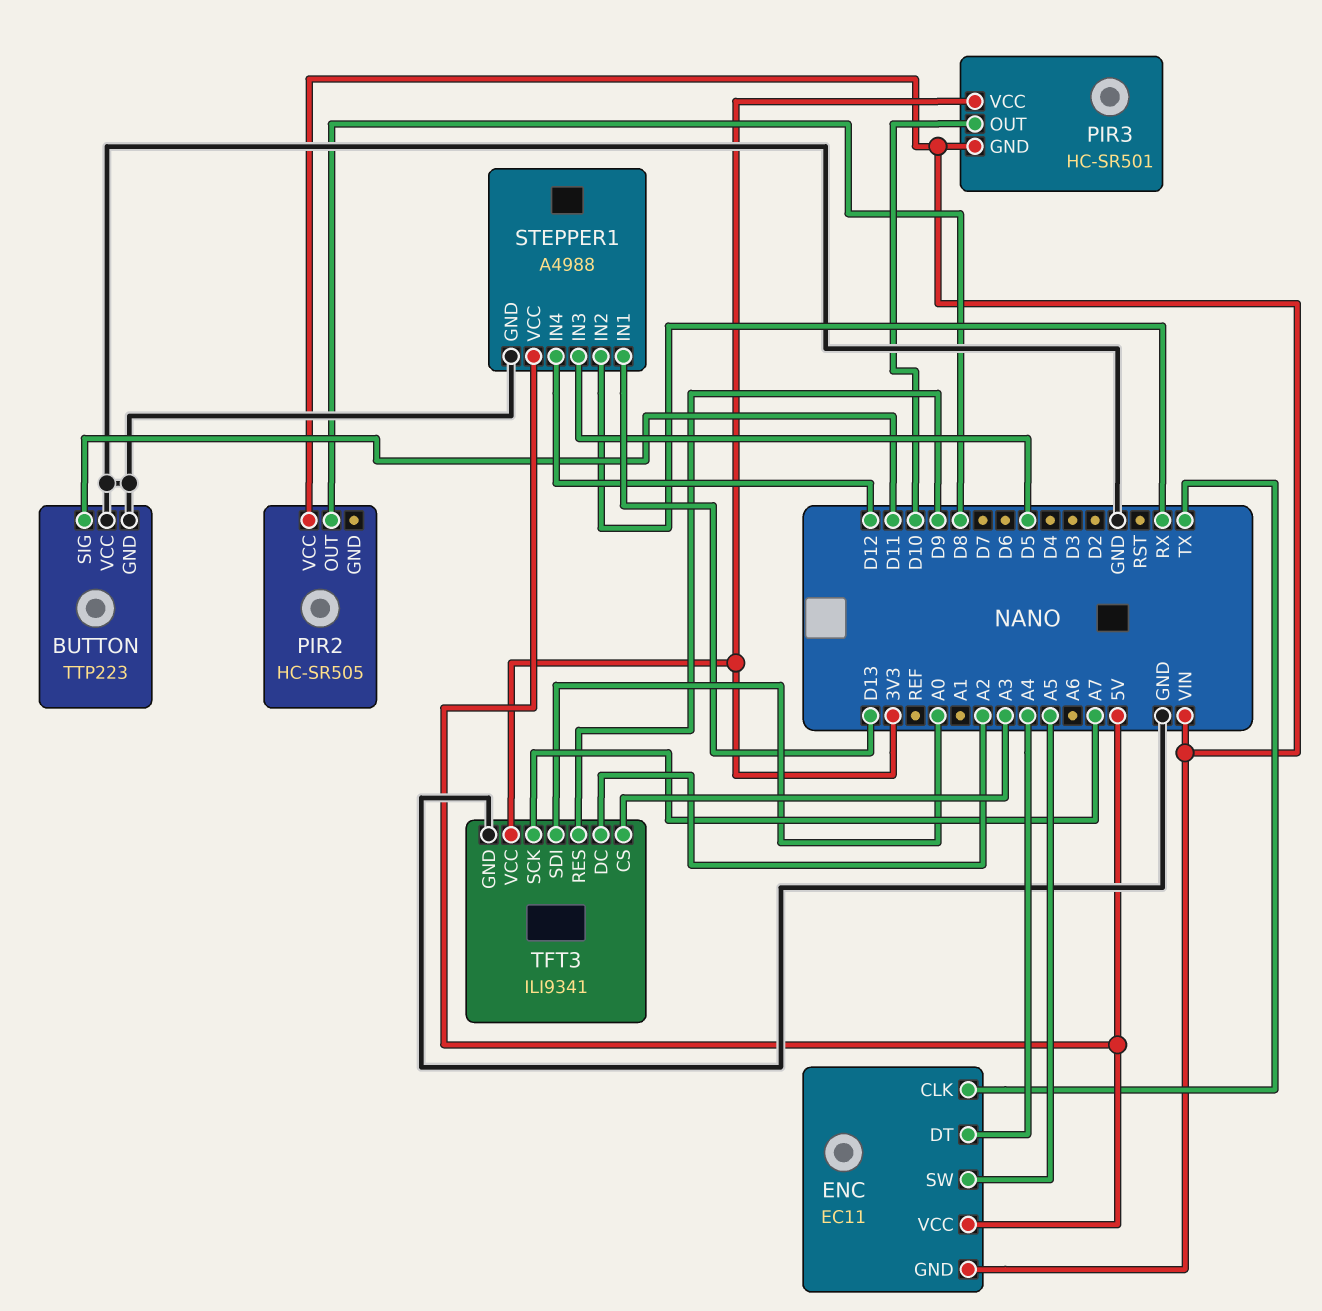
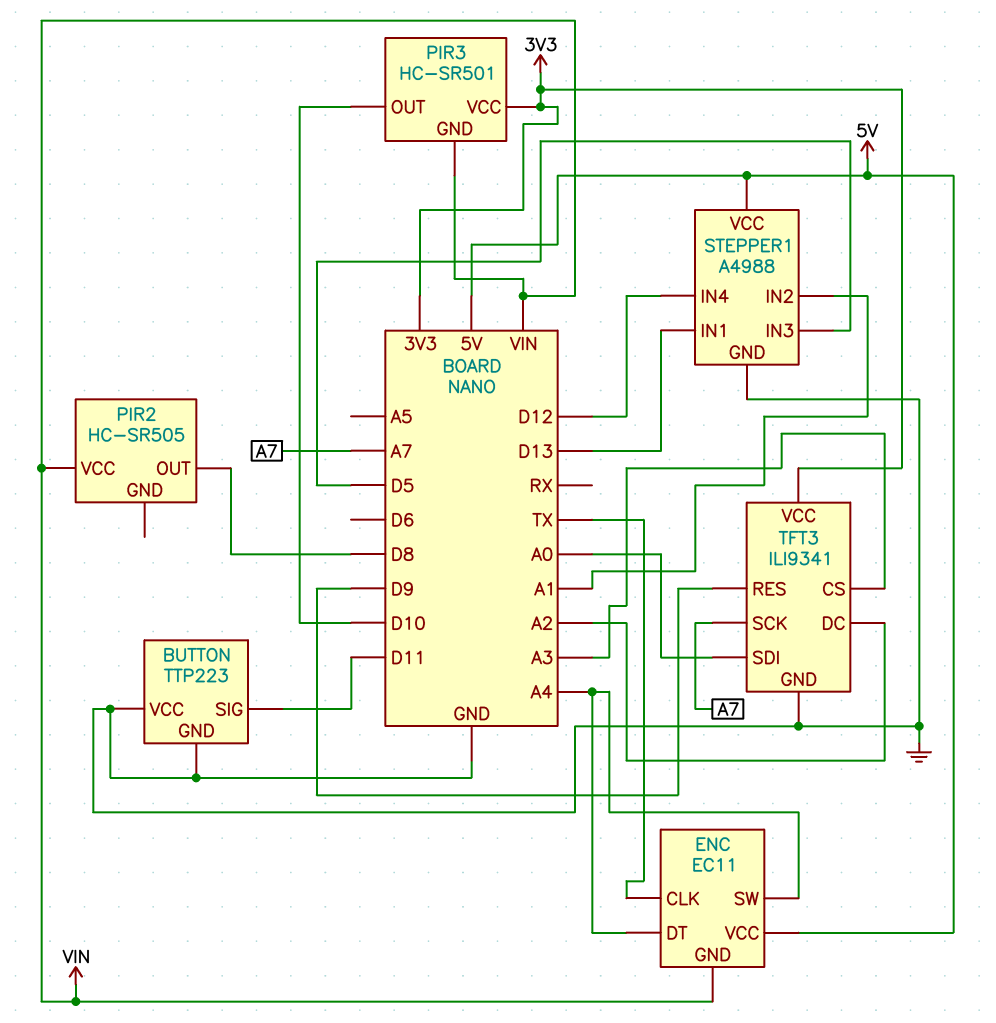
ENC pin SW: A5 -> A4
STEPPER1 pin IN2: RX -> A1

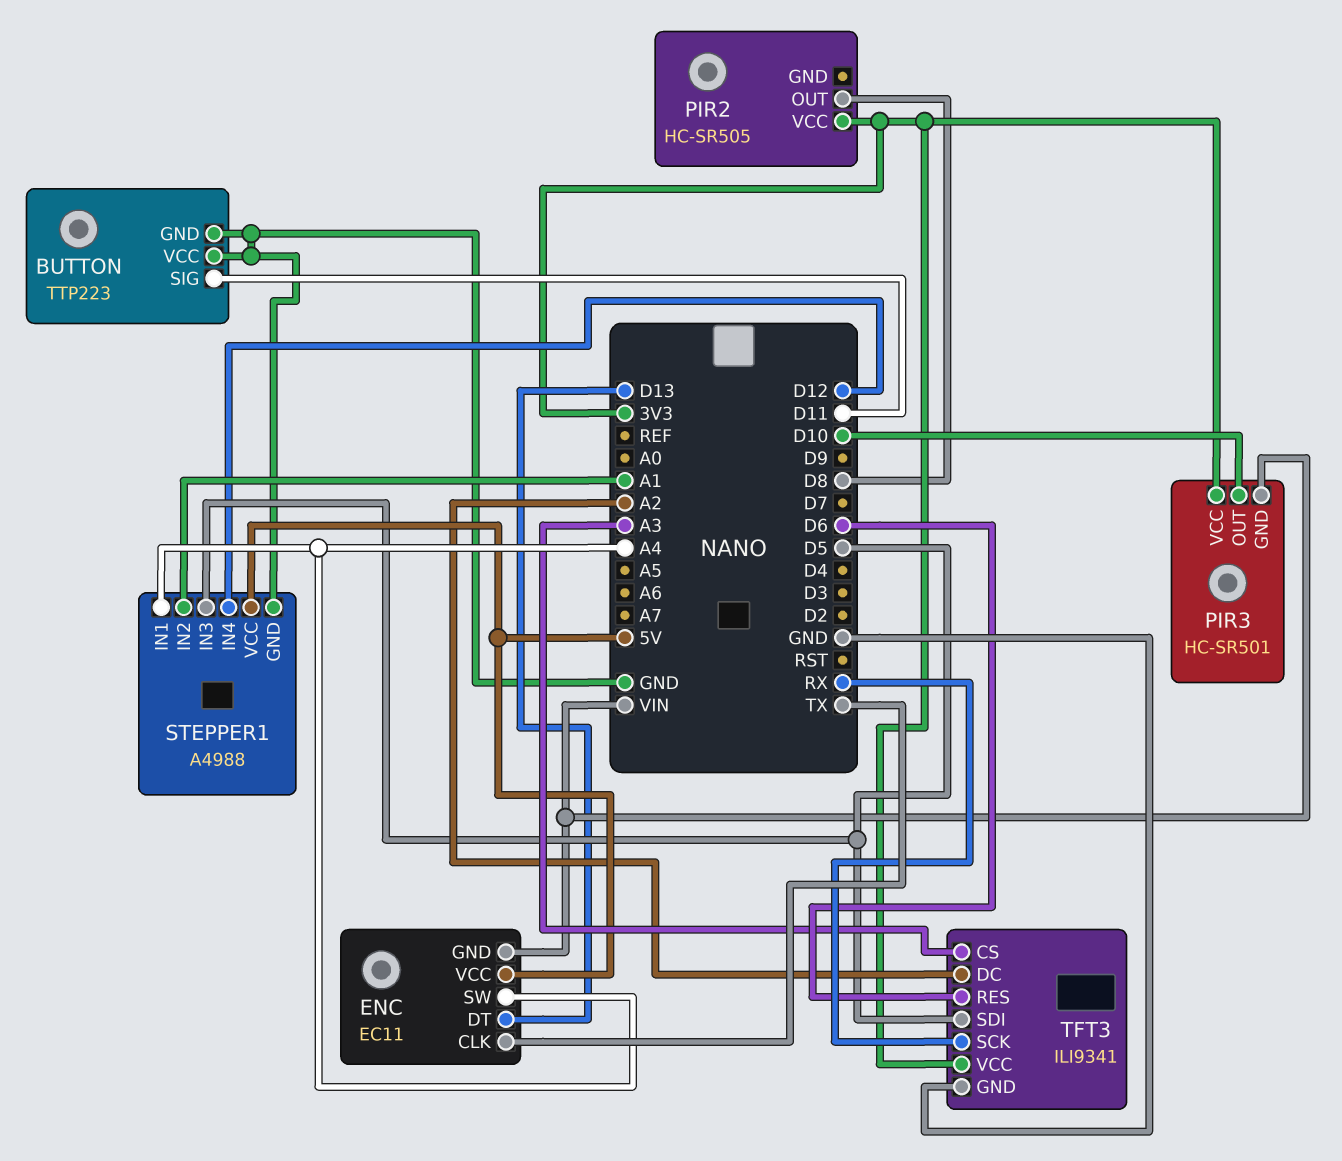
ENC pin DT: A4 -> D13
PIR2 pin VCC: VIN -> 3V3
STEPPER1 pin IN1: D13 -> A4
TFT3 pin RES: D9 -> D6
TFT3 pin SCK: A7 -> RX
TFT3 pin SDI: A0 -> D5

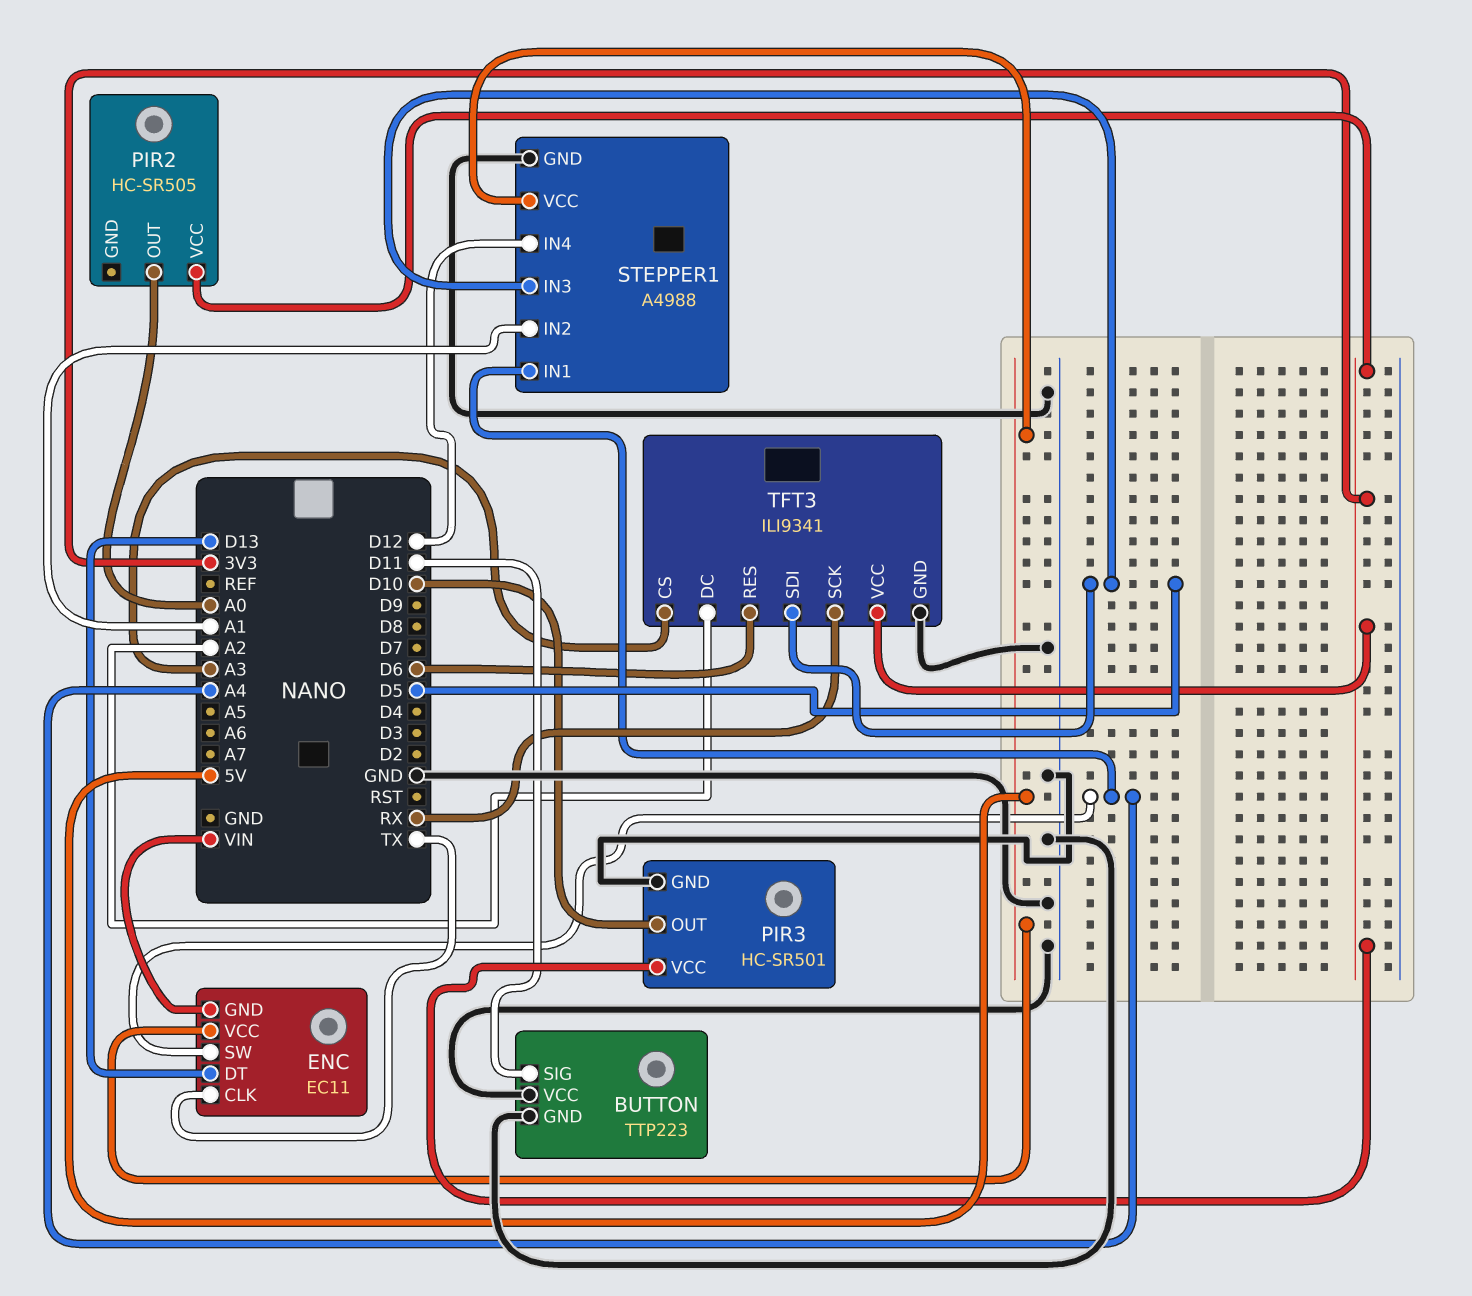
PIR2 pin OUT: D8 -> A0
PIR3 pin GND: VIN -> GND

